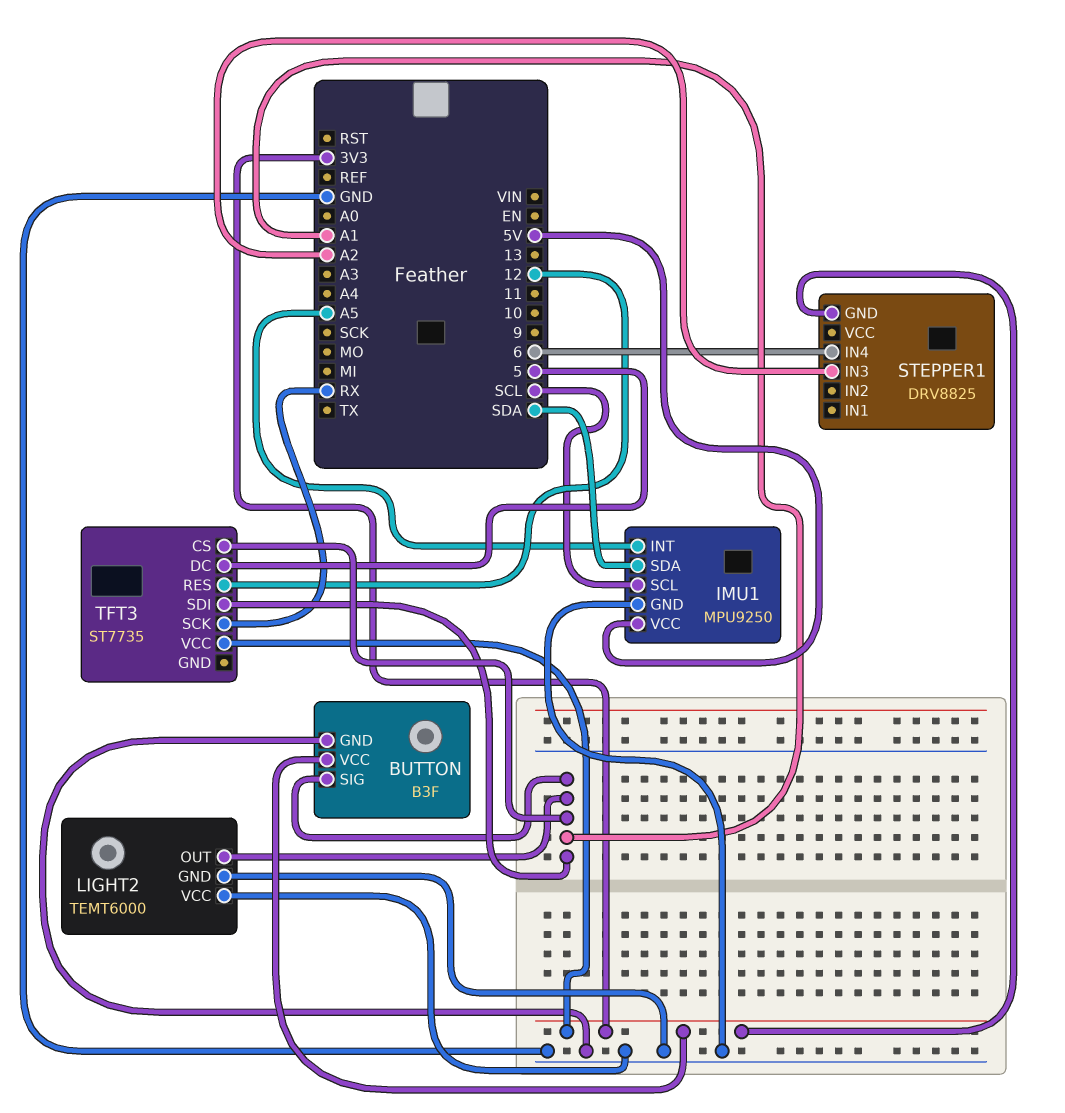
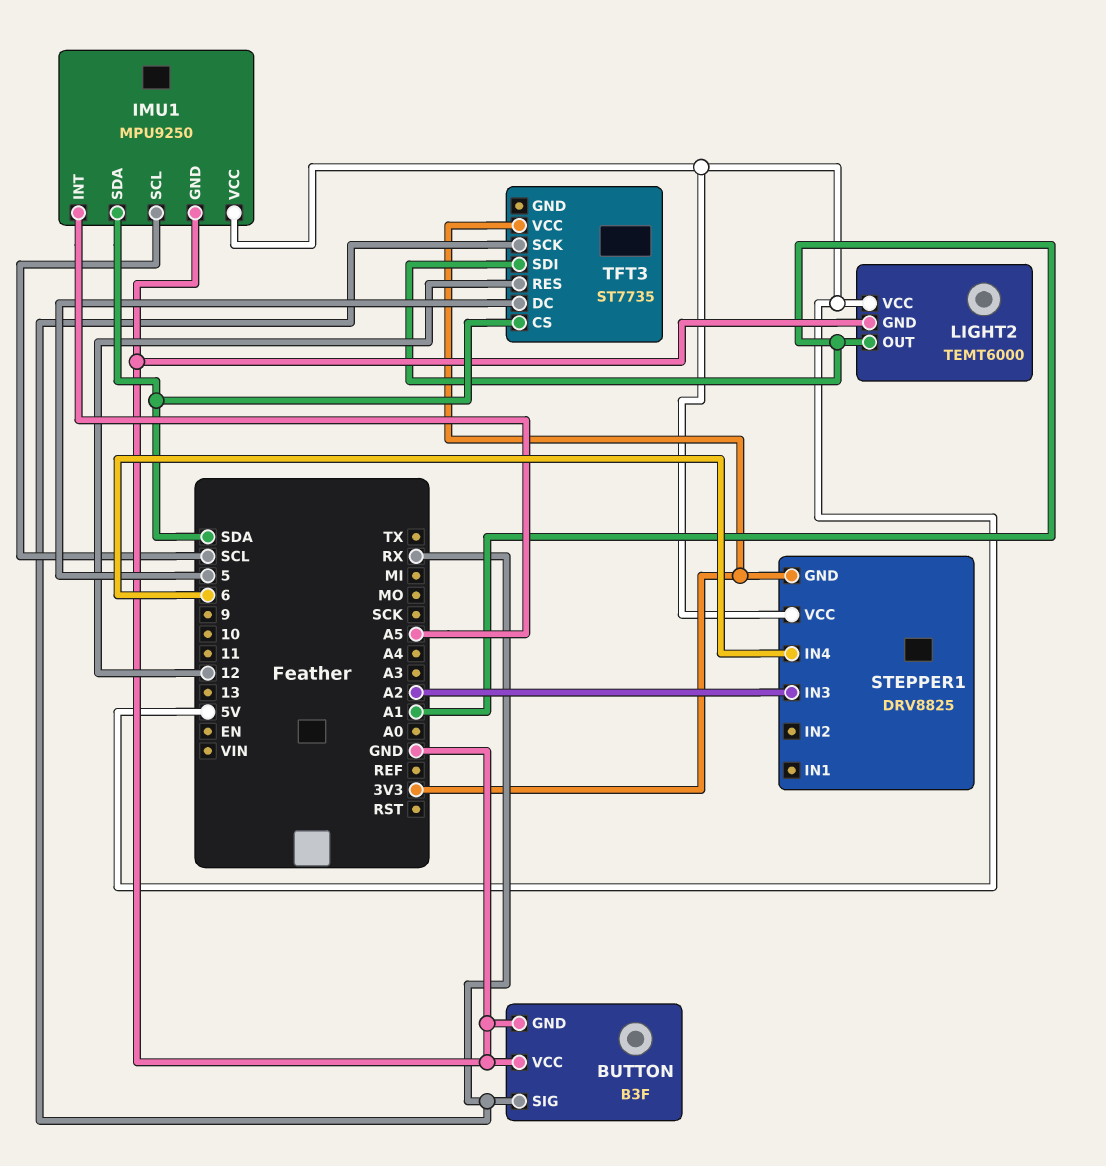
BUTTON pin SIG: A1 -> RX
BUTTON pin VCC: 3V3 -> GND
LIGHT2 pin VCC: GND -> 5V
STEPPER1 pin VCC: none -> 5V
TFT3 pin CS: A1 -> SDA

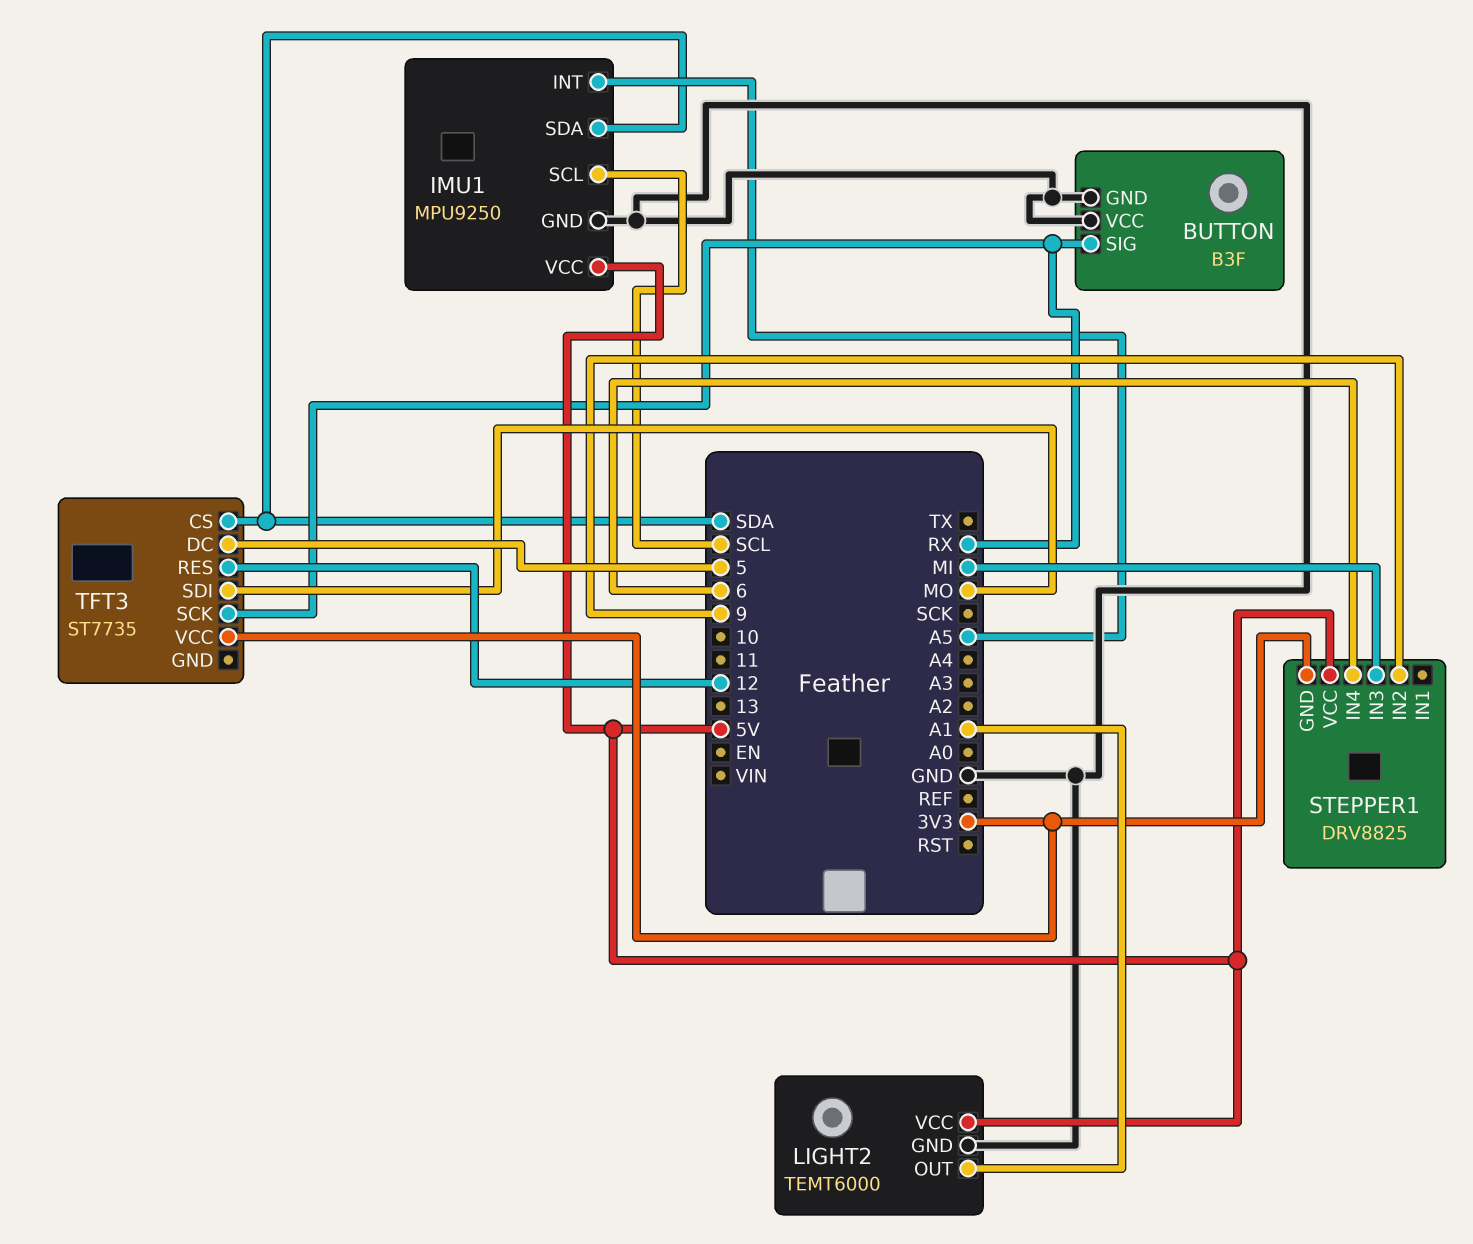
STEPPER1 pin IN2: none -> 9
STEPPER1 pin IN3: A2 -> MI
TFT3 pin SDI: A1 -> MO

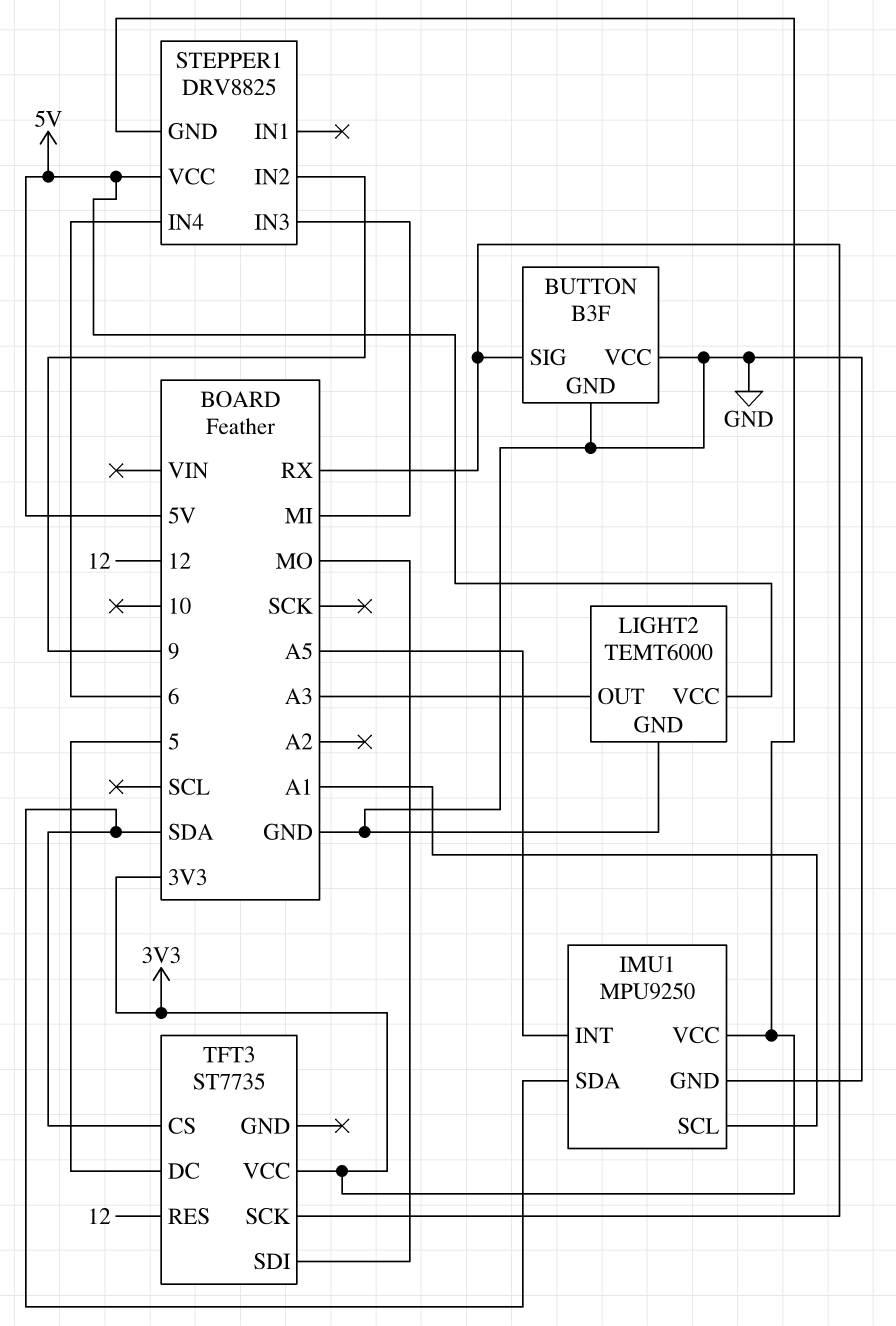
IMU1 pin SCL: SCL -> A1
IMU1 pin VCC: 5V -> 3V3
LIGHT2 pin OUT: A1 -> A3

